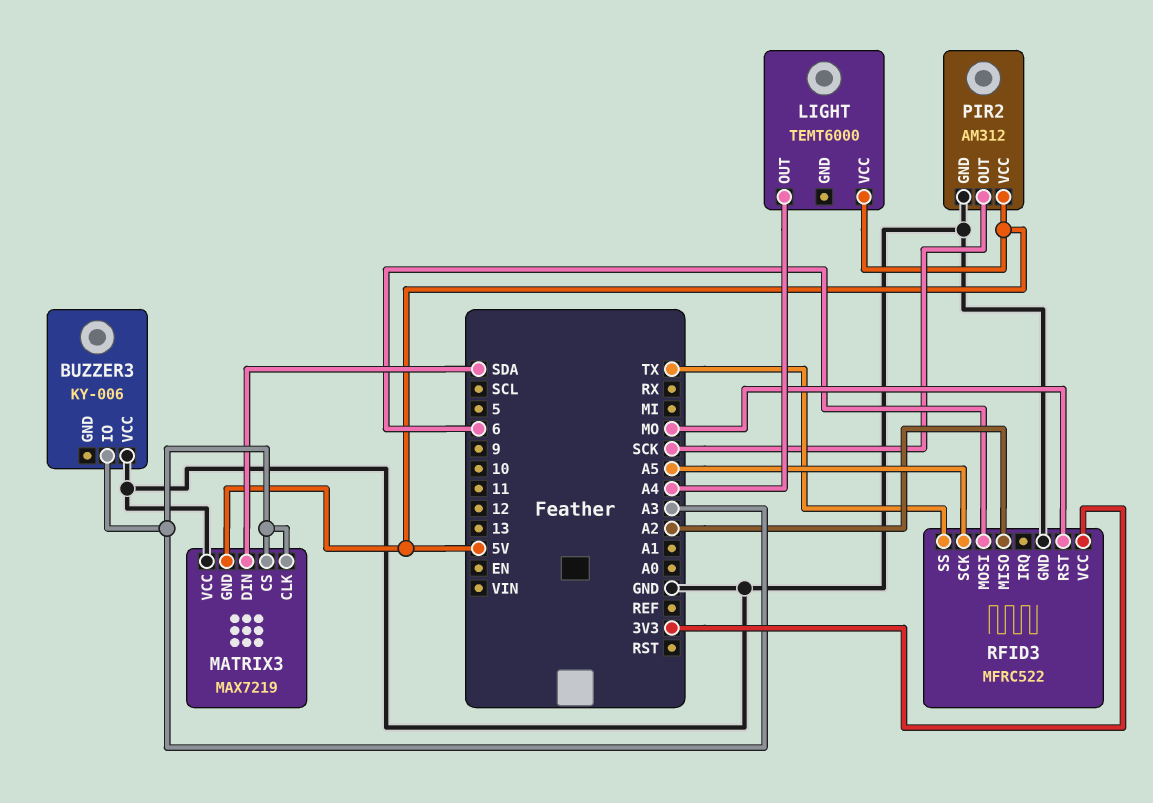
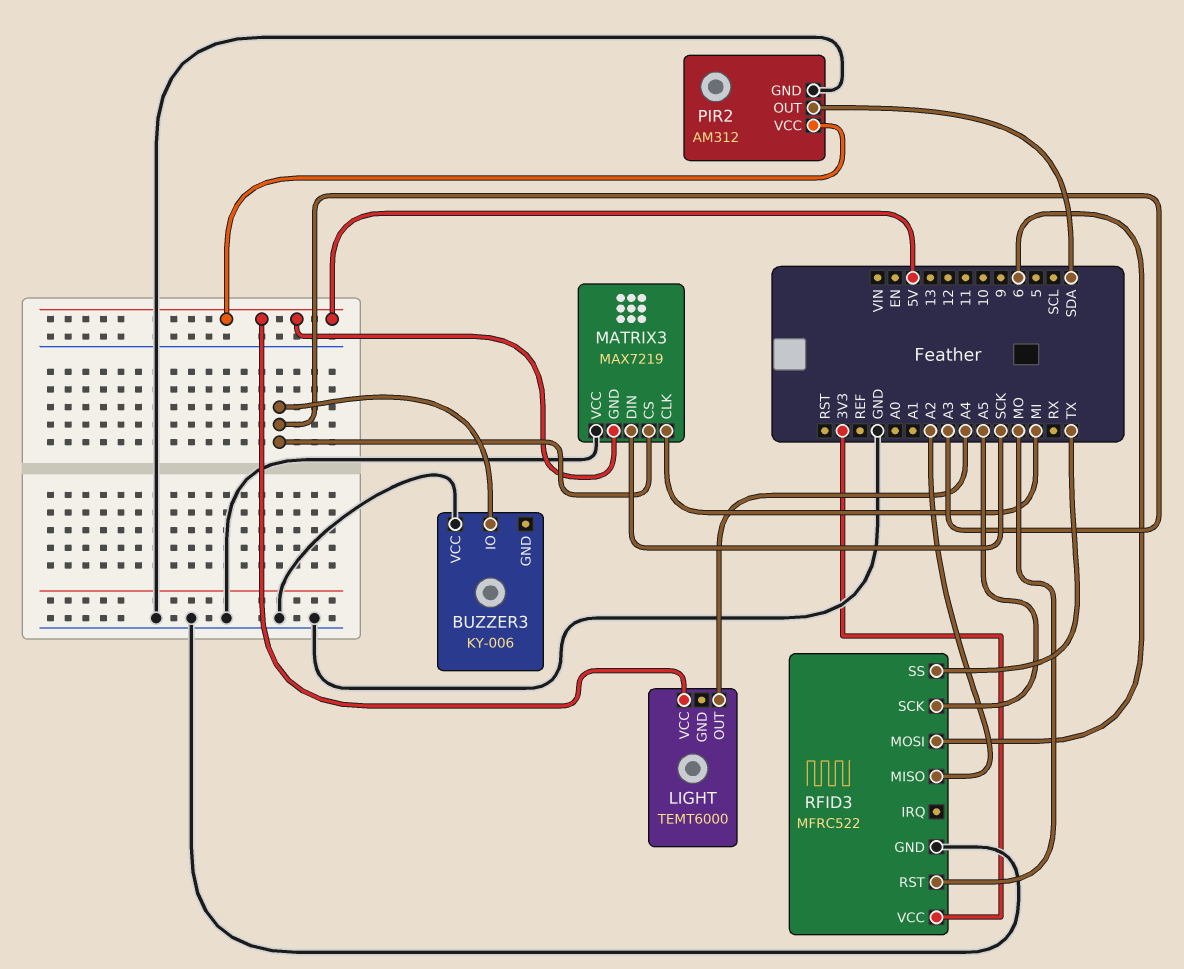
MATRIX3 pin CLK: A3 -> MI
MATRIX3 pin DIN: SDA -> SCK
PIR2 pin OUT: SCK -> SDA

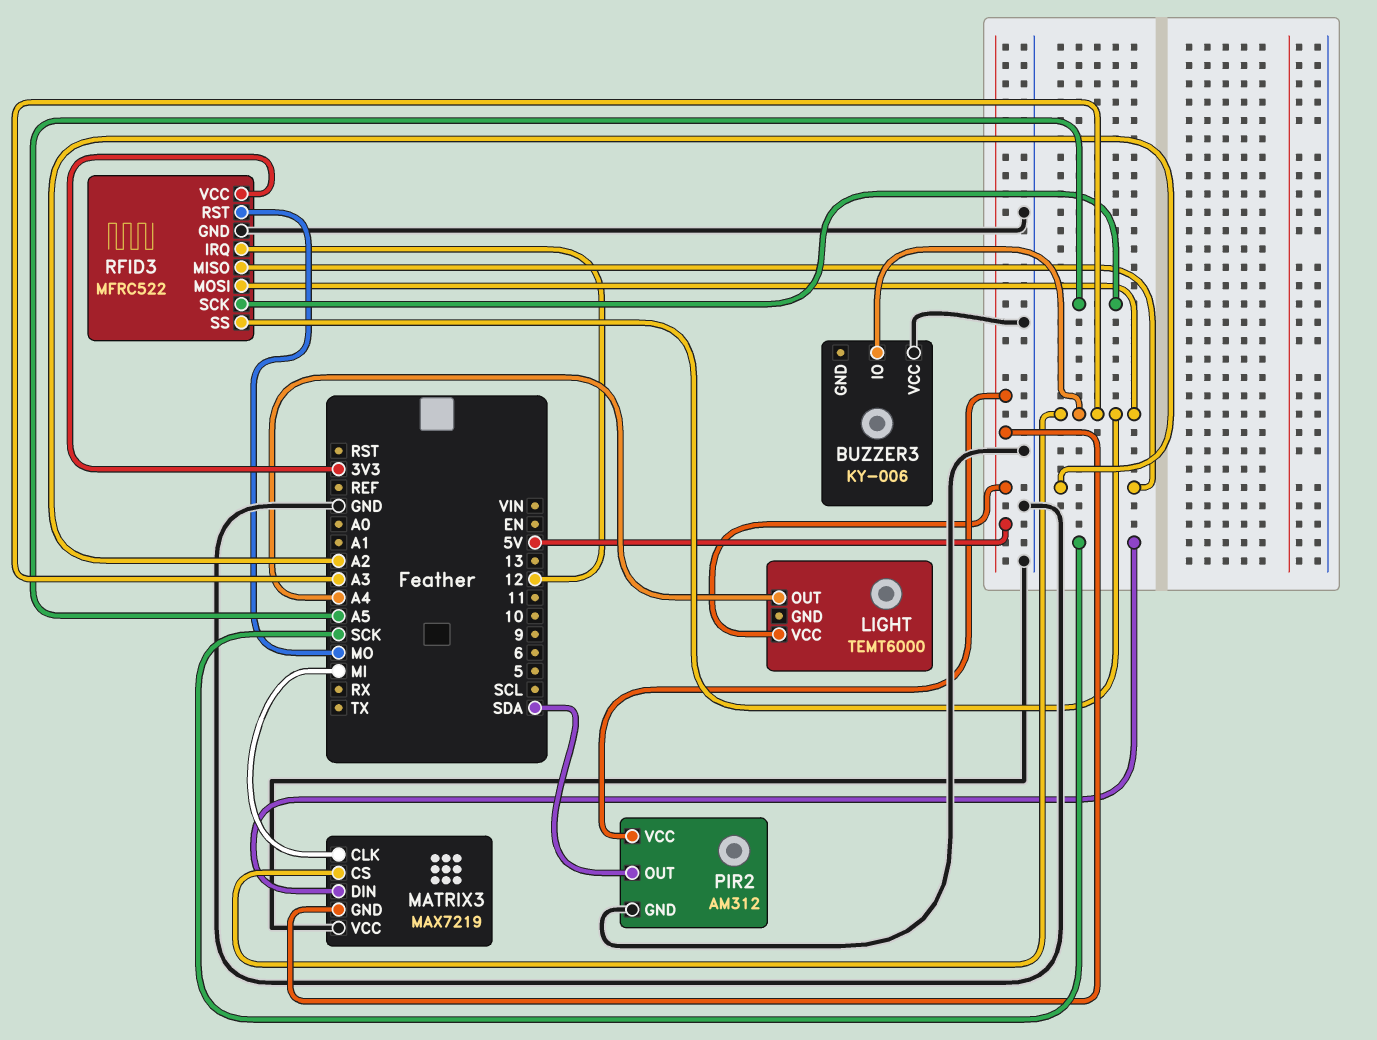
RFID3 pin IRQ: none -> 12
RFID3 pin MOSI: 6 -> A3
RFID3 pin SS: TX -> A3

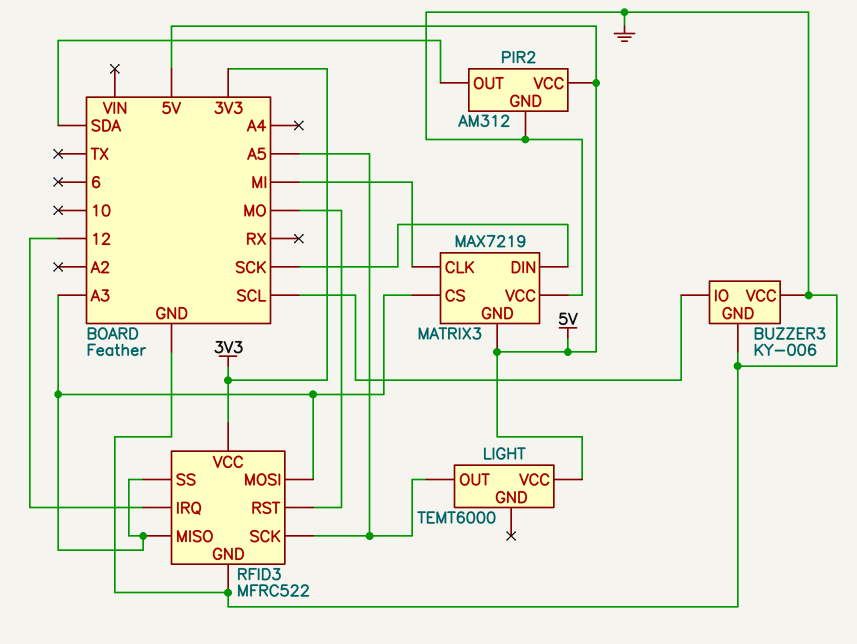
BUZZER3 pin GND: none -> GND
BUZZER3 pin IO: A3 -> SCL
LIGHT pin OUT: A4 -> A5
RFID3 pin MISO: A2 -> A3

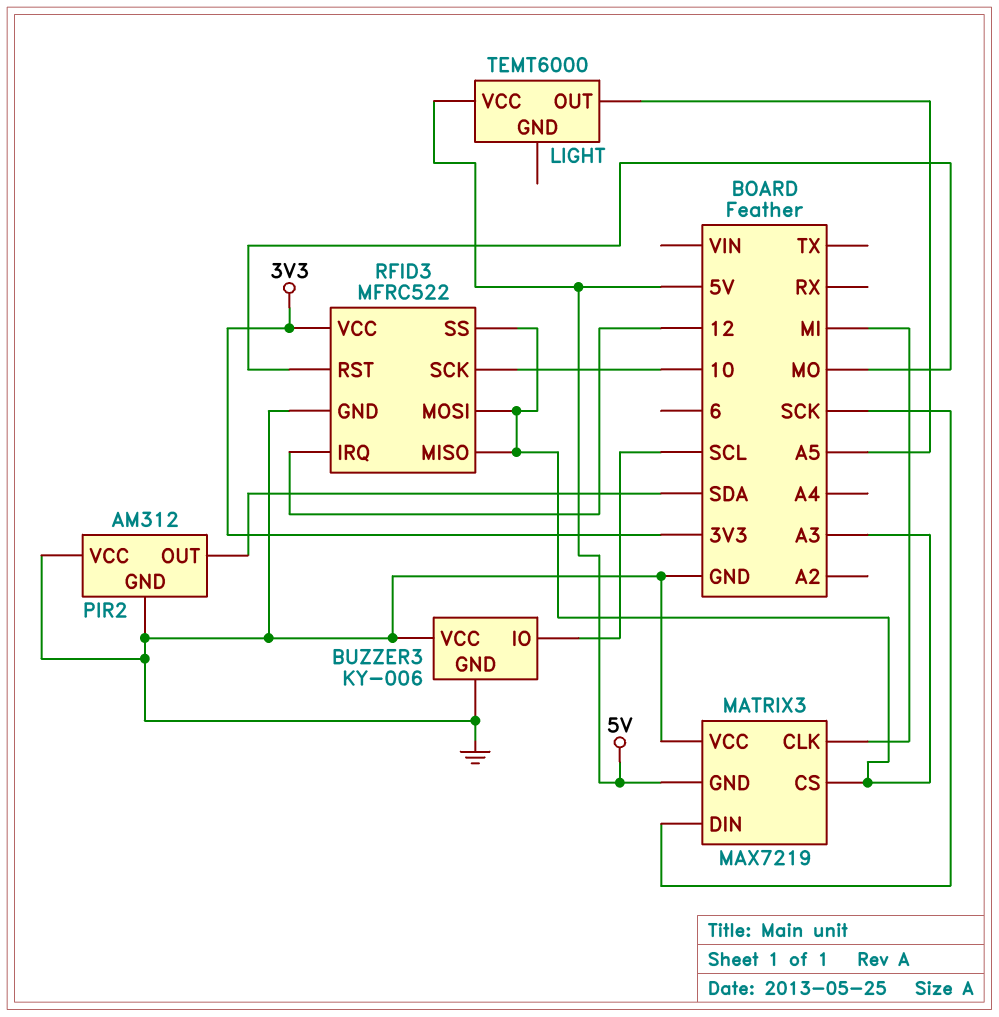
PIR2 pin VCC: 5V -> GND
RFID3 pin SCK: A5 -> 10

